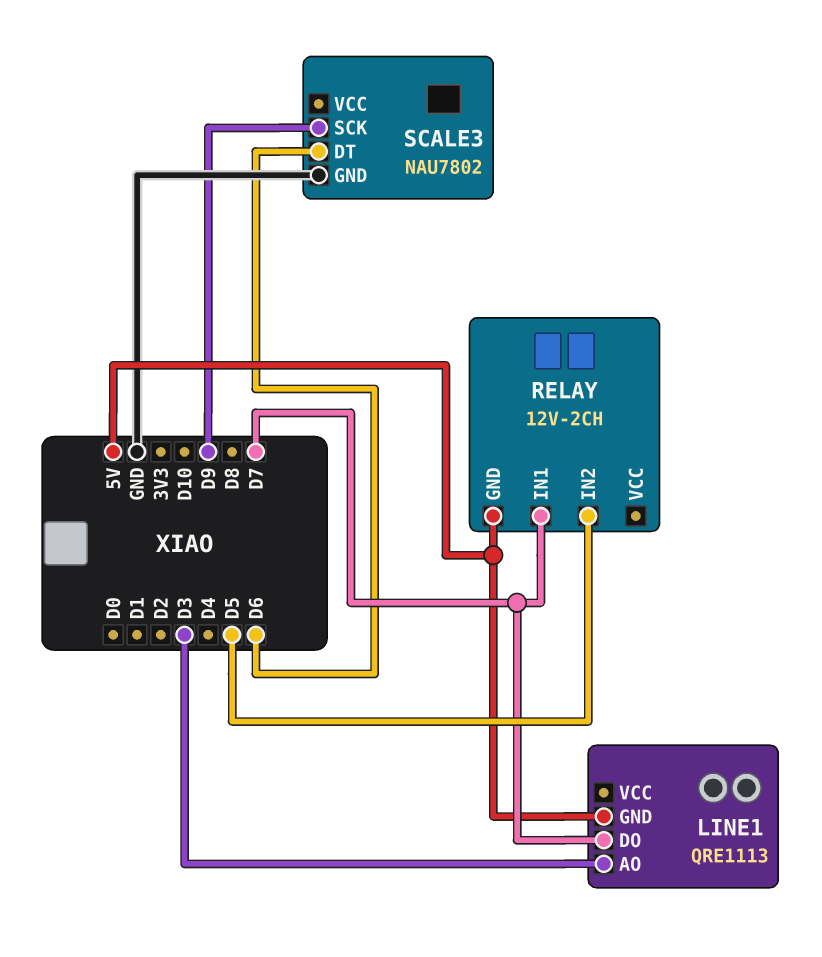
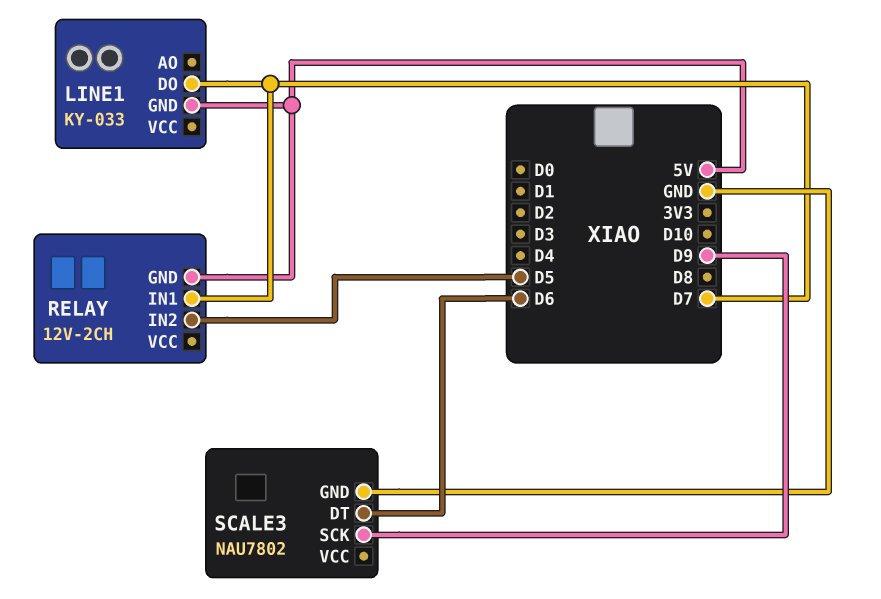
LINE1: QRE1113 -> KY-033
LINE1 pin AO: D3 -> none

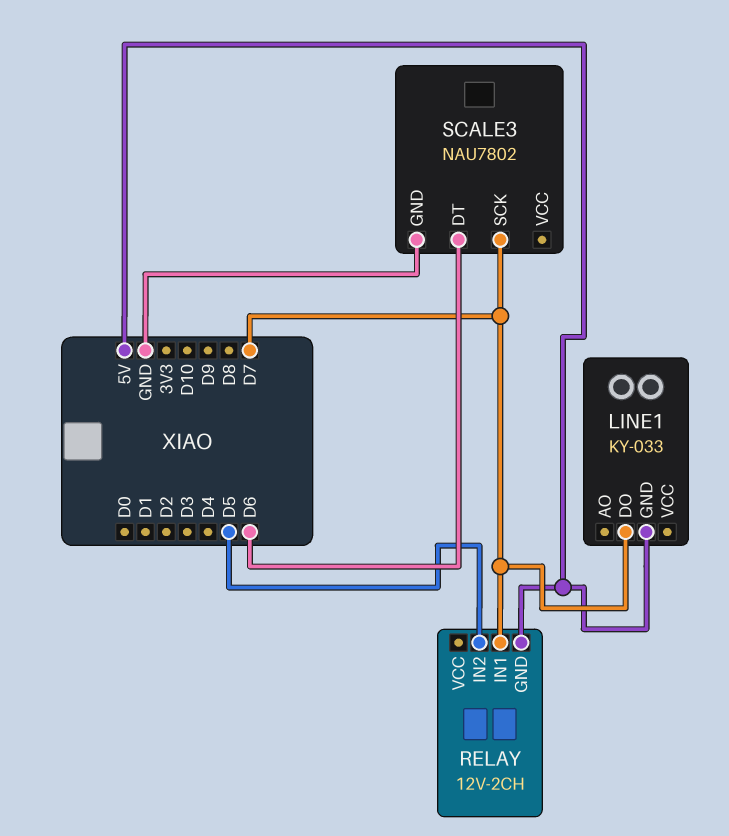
SCALE3 pin SCK: D9 -> D7

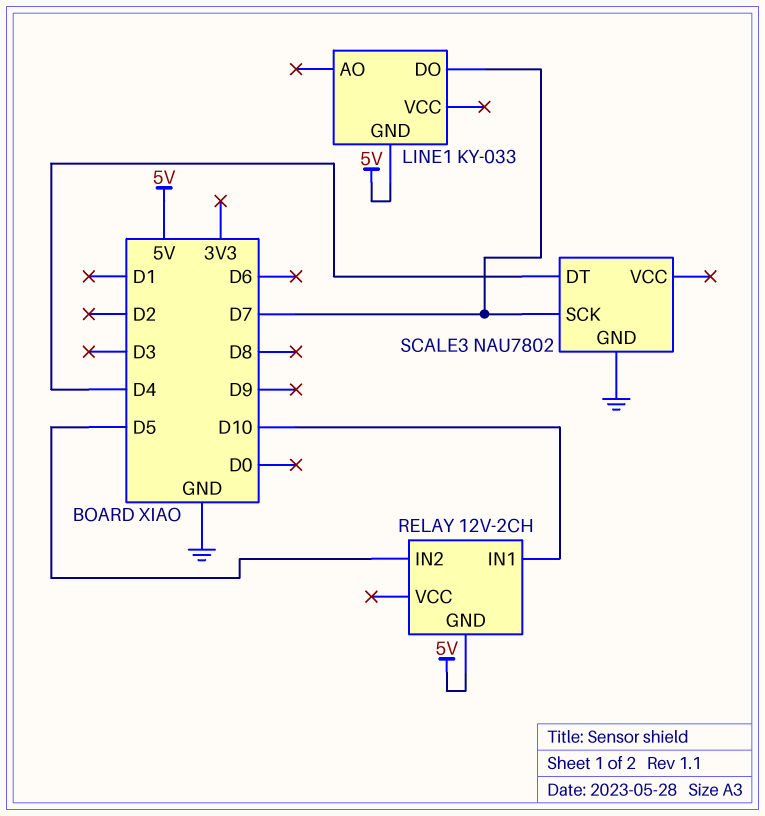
RELAY pin IN1: D7 -> D10
SCALE3 pin DT: D6 -> D4

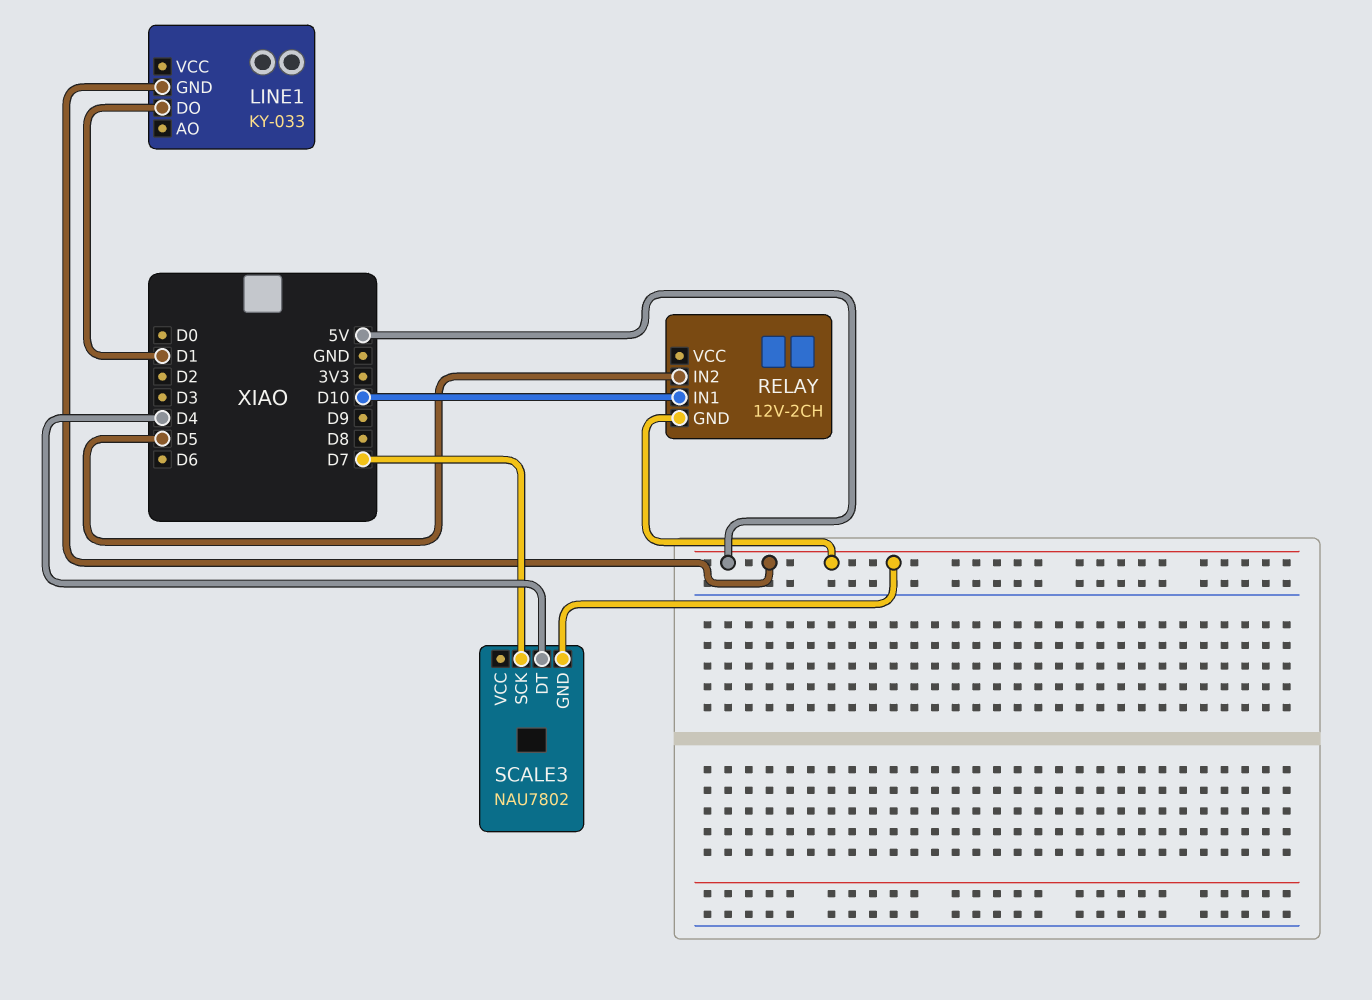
LINE1 pin DO: D7 -> D1
SCALE3 pin GND: GND -> 5V

